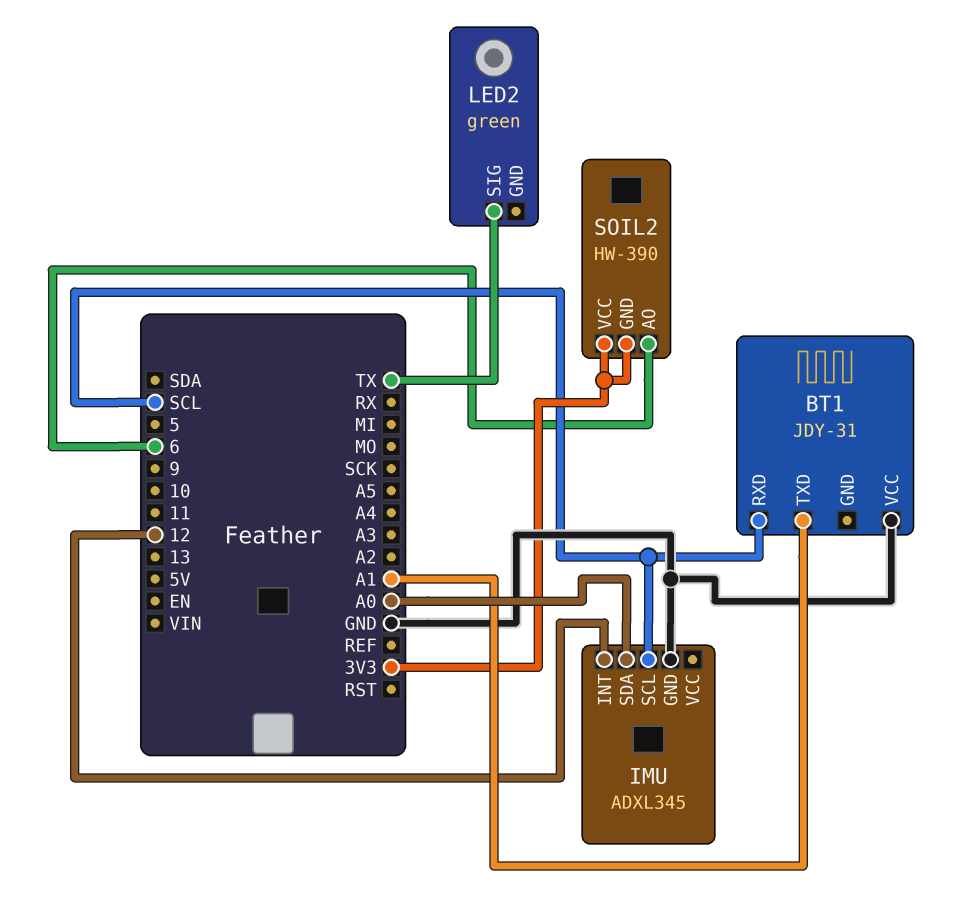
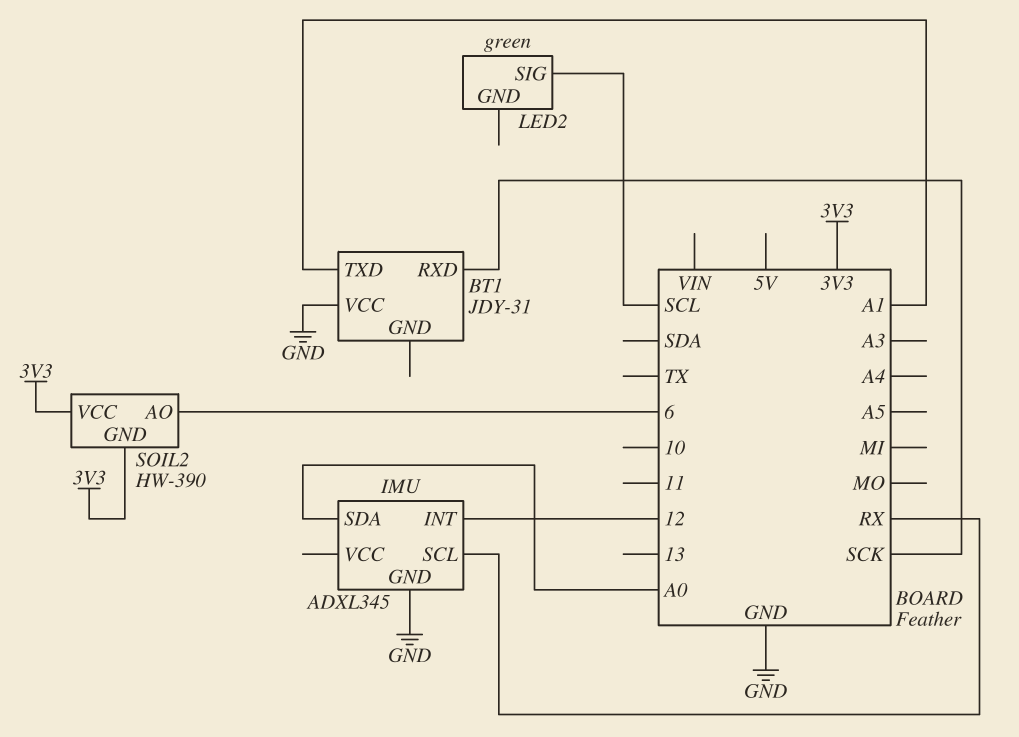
BT1 pin RXD: SCL -> SCK
IMU pin SCL: SCL -> RX
LED2 pin SIG: TX -> SCL

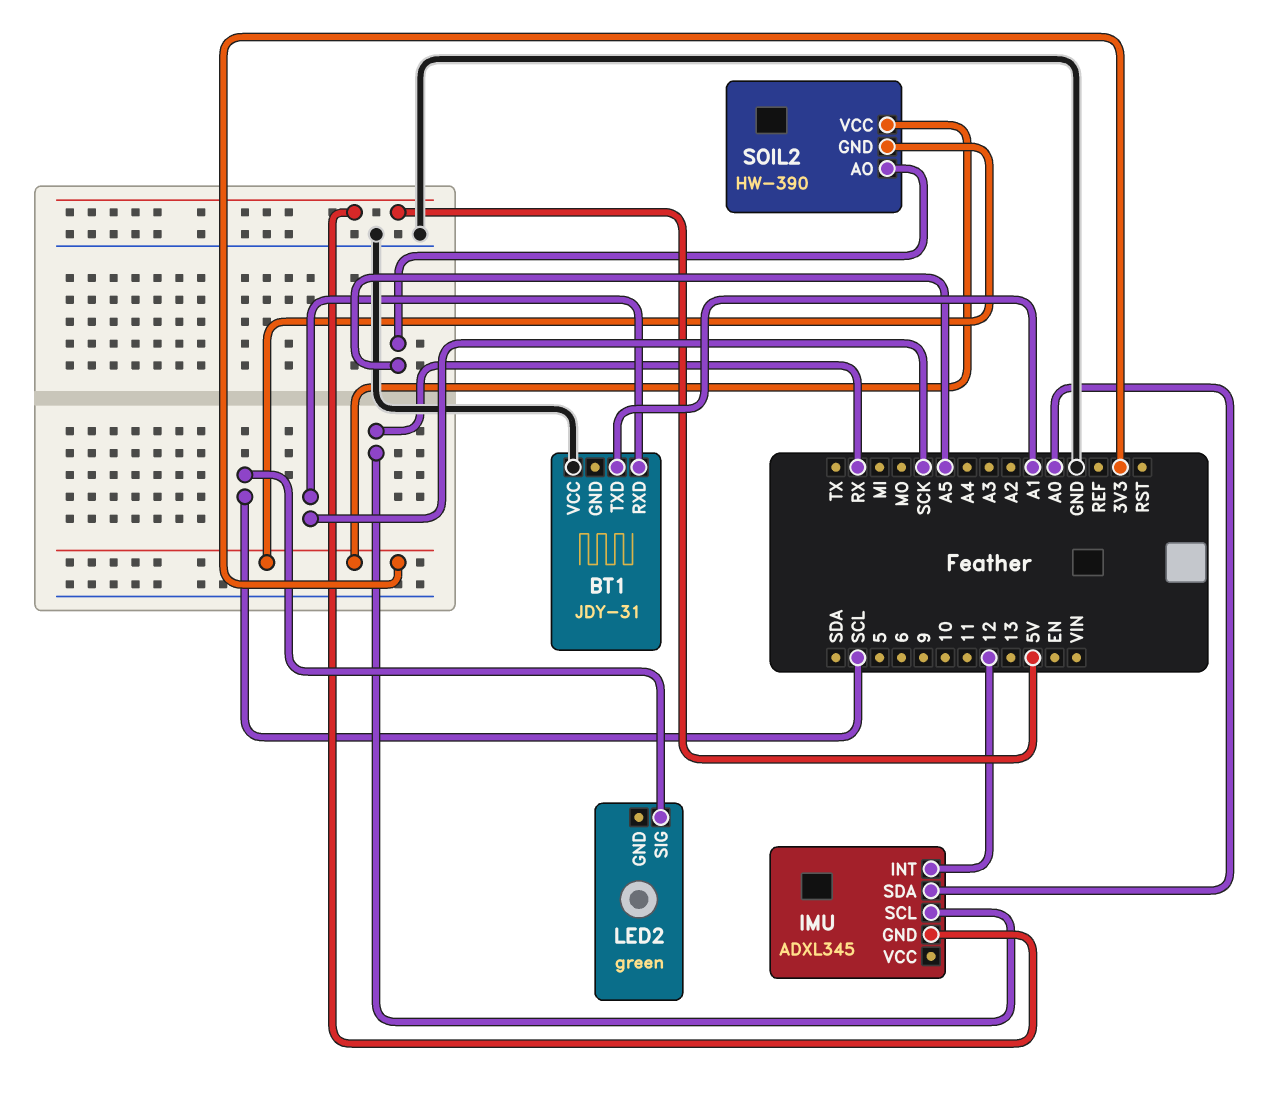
IMU pin GND: GND -> 5V
SOIL2 pin AO: 6 -> A5

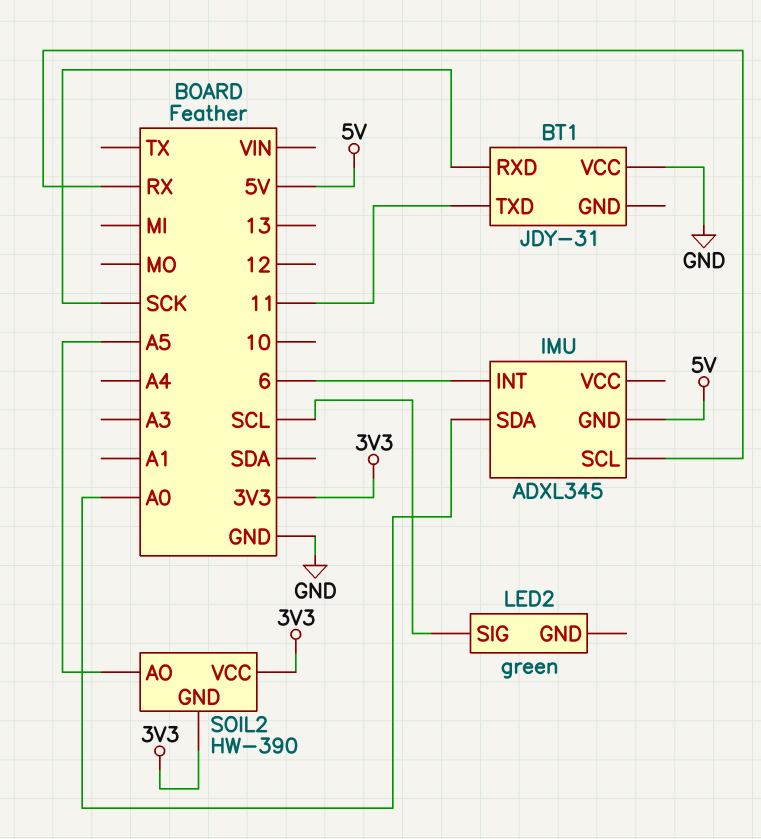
BT1 pin TXD: A1 -> 11
IMU pin INT: 12 -> 6

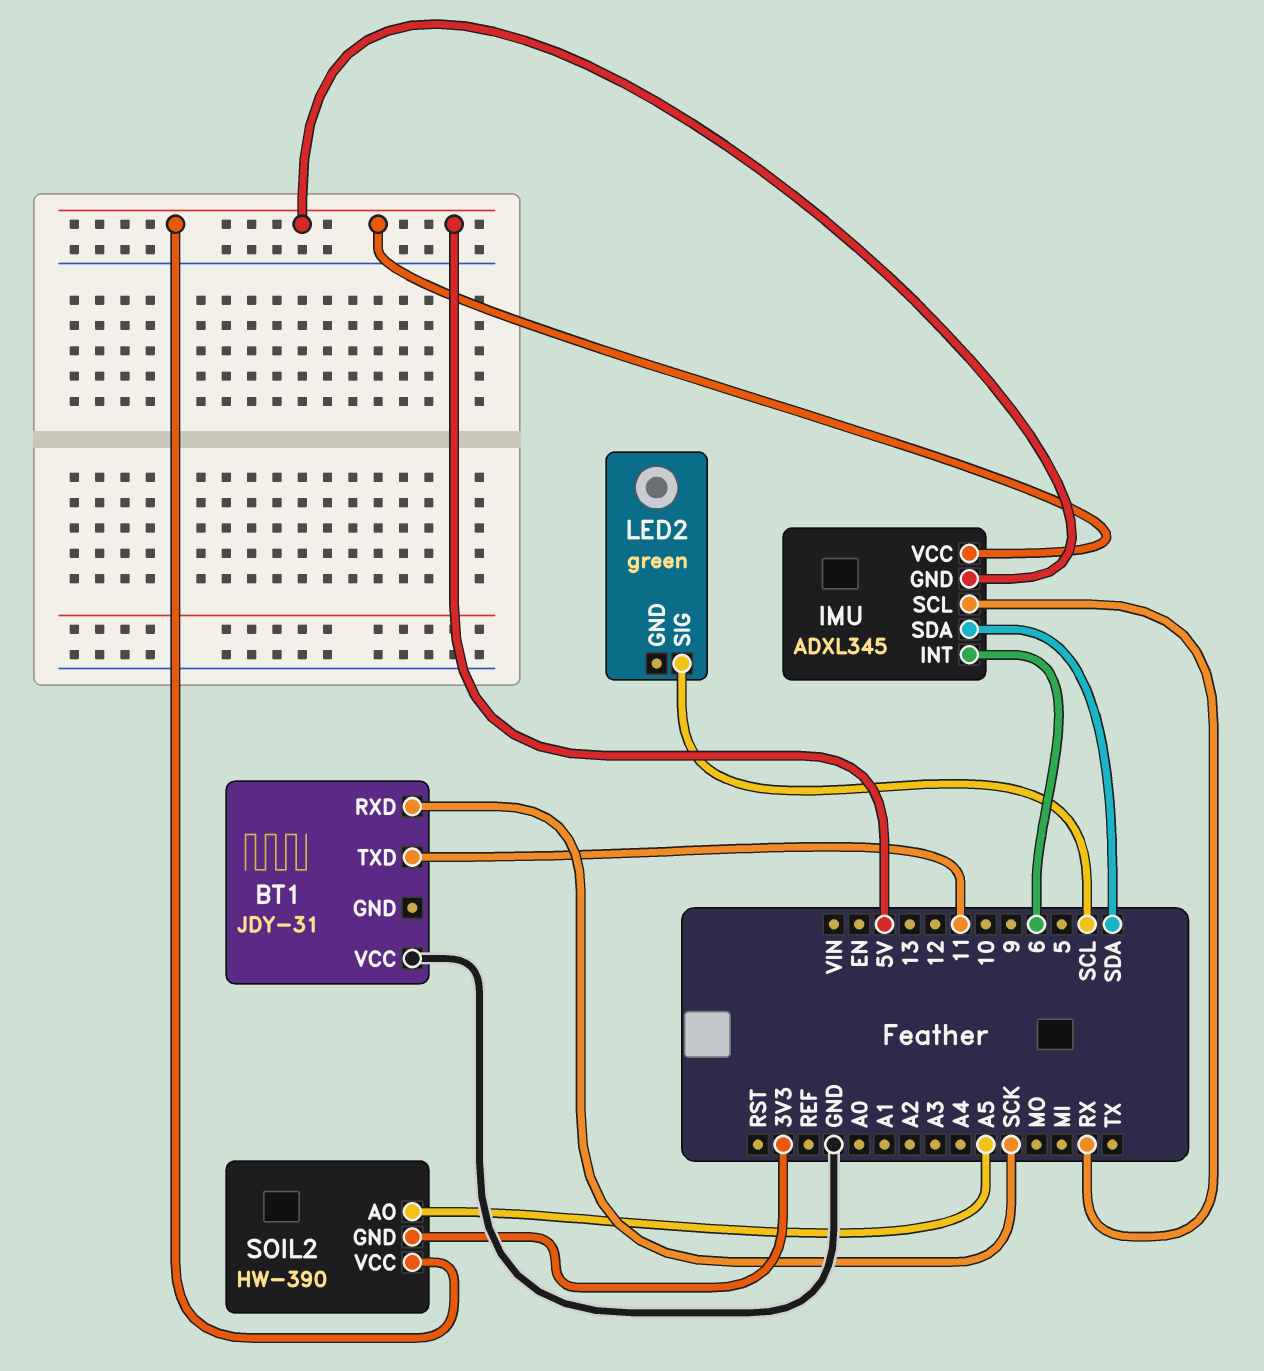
IMU pin SDA: A0 -> SDA
IMU pin VCC: none -> 5V
SOIL2 pin VCC: 3V3 -> 5V

